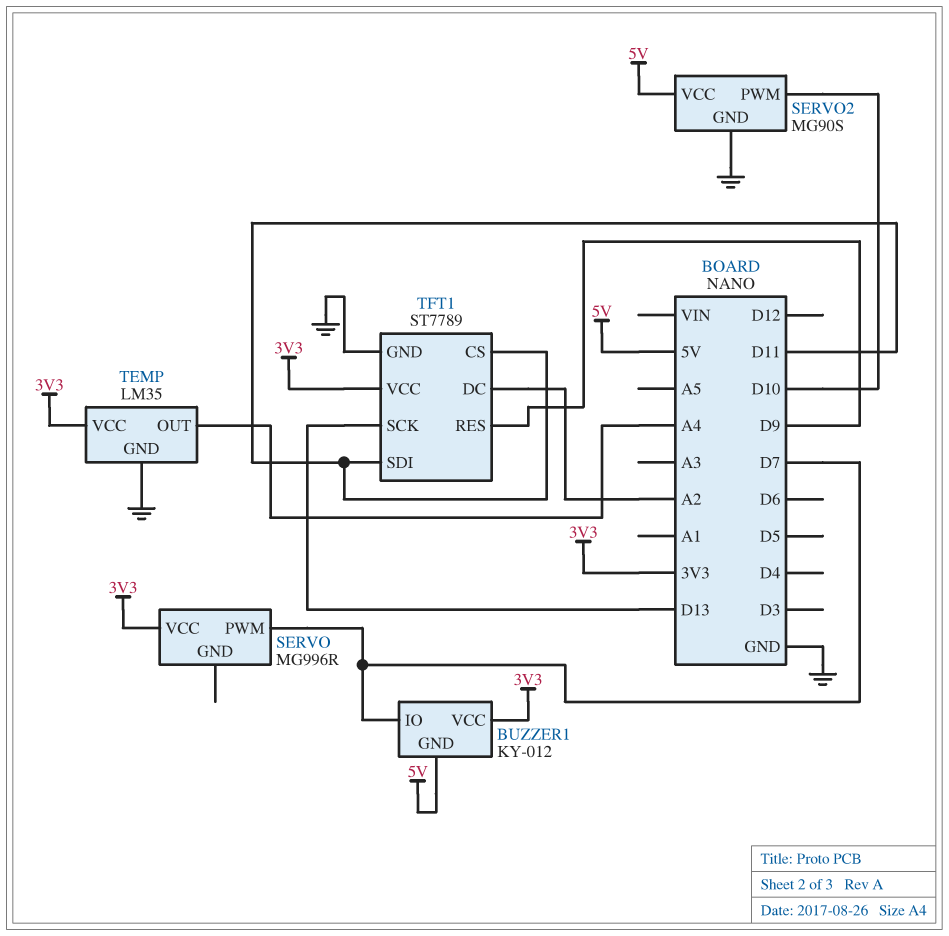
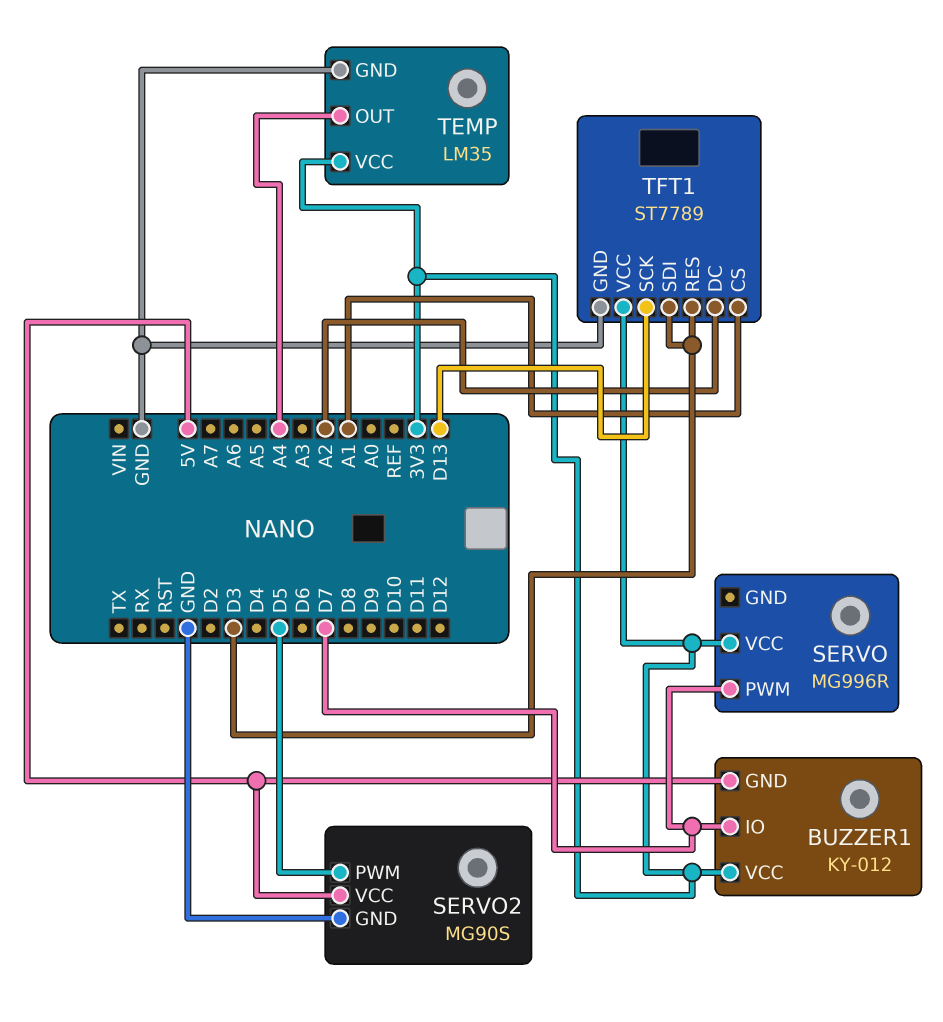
SERVO2 pin PWM: D10 -> D5
TFT1 pin CS: D11 -> A1
TFT1 pin RES: D9 -> D3
TFT1 pin SDI: D11 -> D3

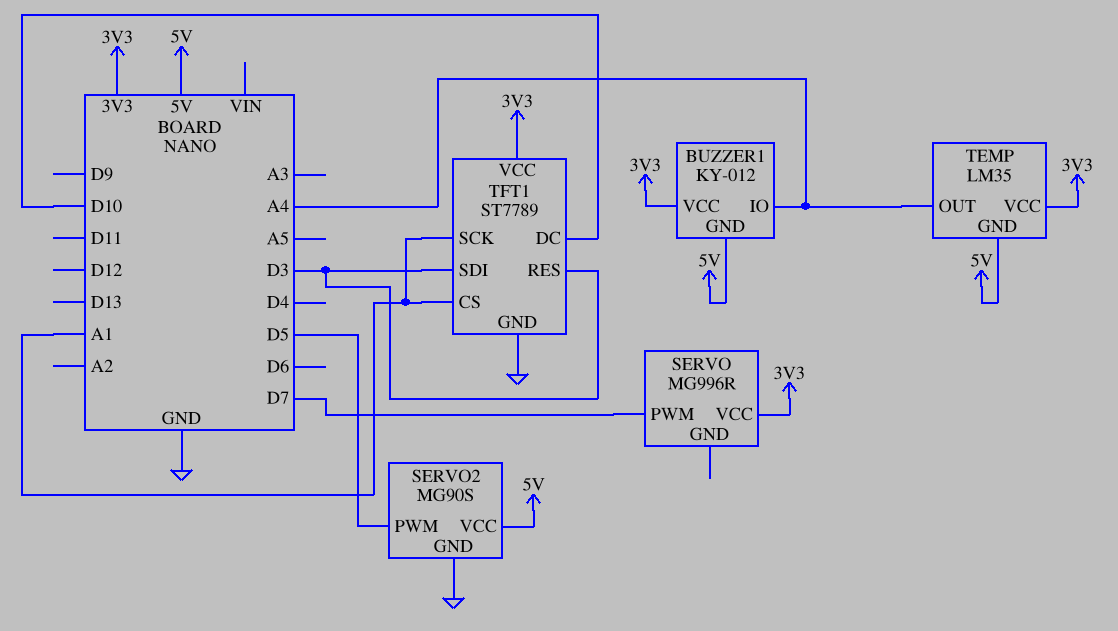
BUZZER1 pin IO: D7 -> A4
TEMP pin GND: GND -> 5V
TFT1 pin DC: A2 -> D10
TFT1 pin SCK: D13 -> A1

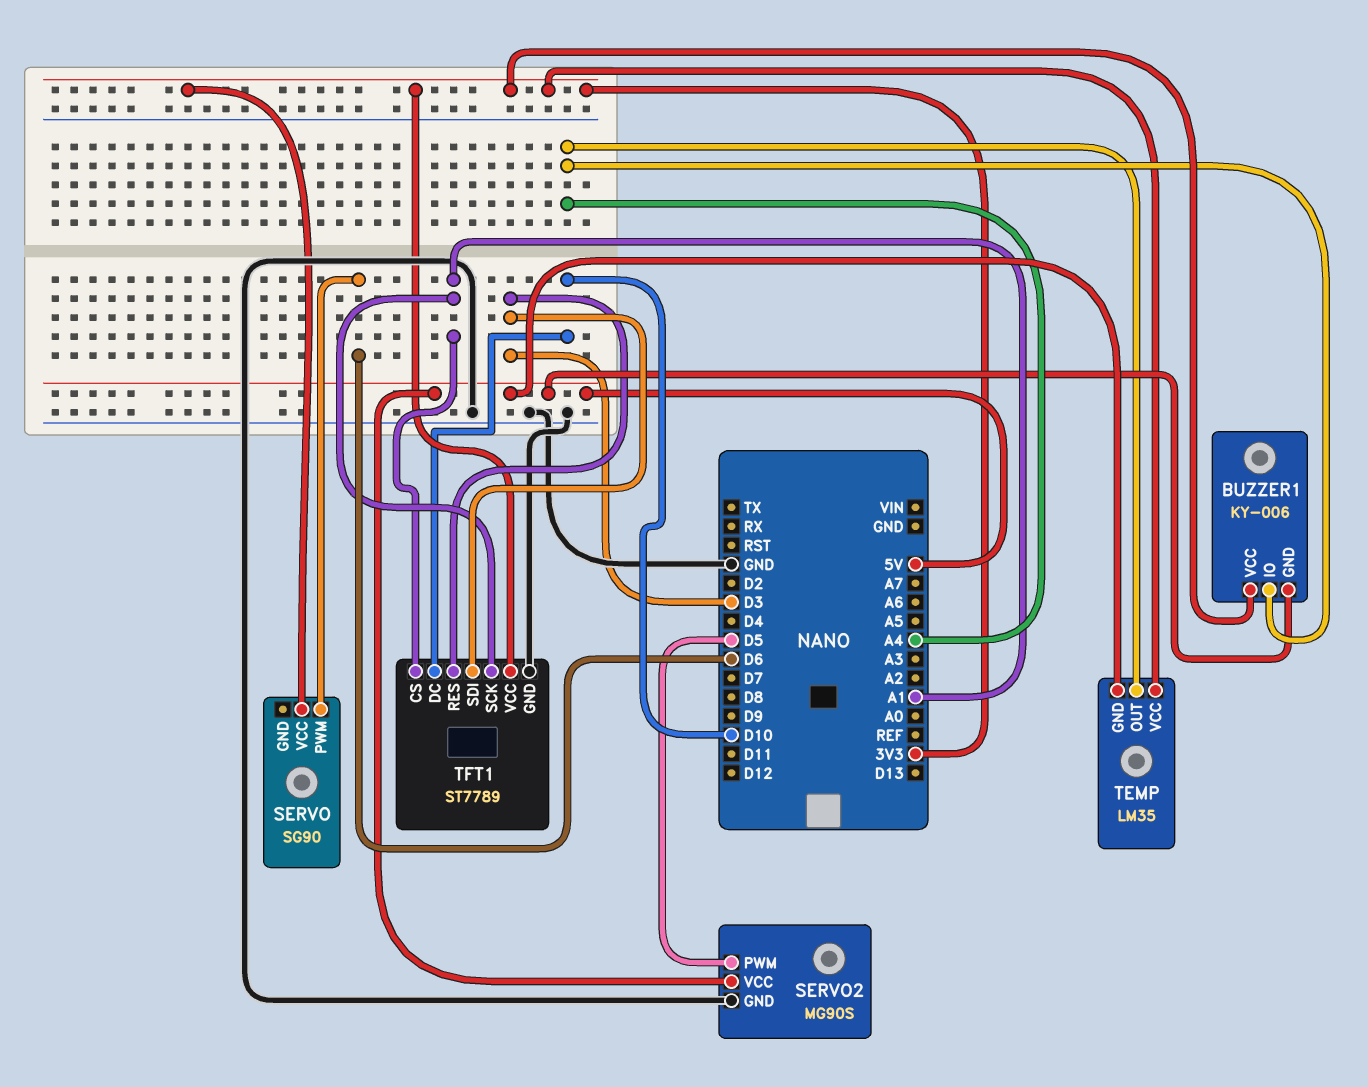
BUZZER1: KY-012 -> KY-006
SERVO: MG996R -> SG90
SERVO pin PWM: D7 -> D6

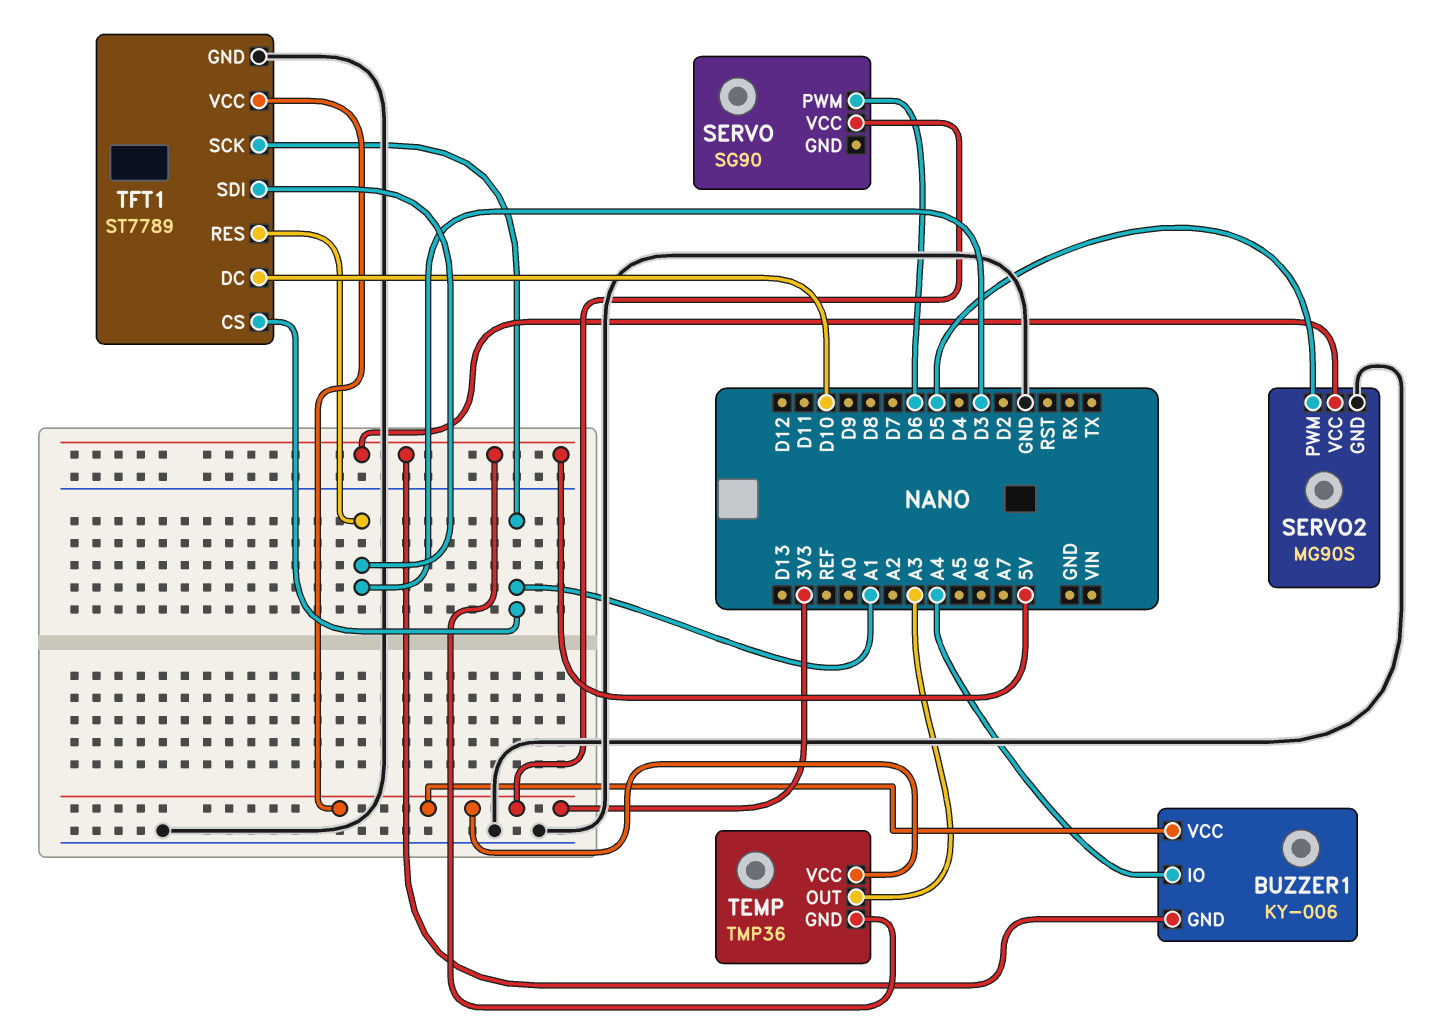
TEMP: LM35 -> TMP36
TEMP pin OUT: A4 -> A3

